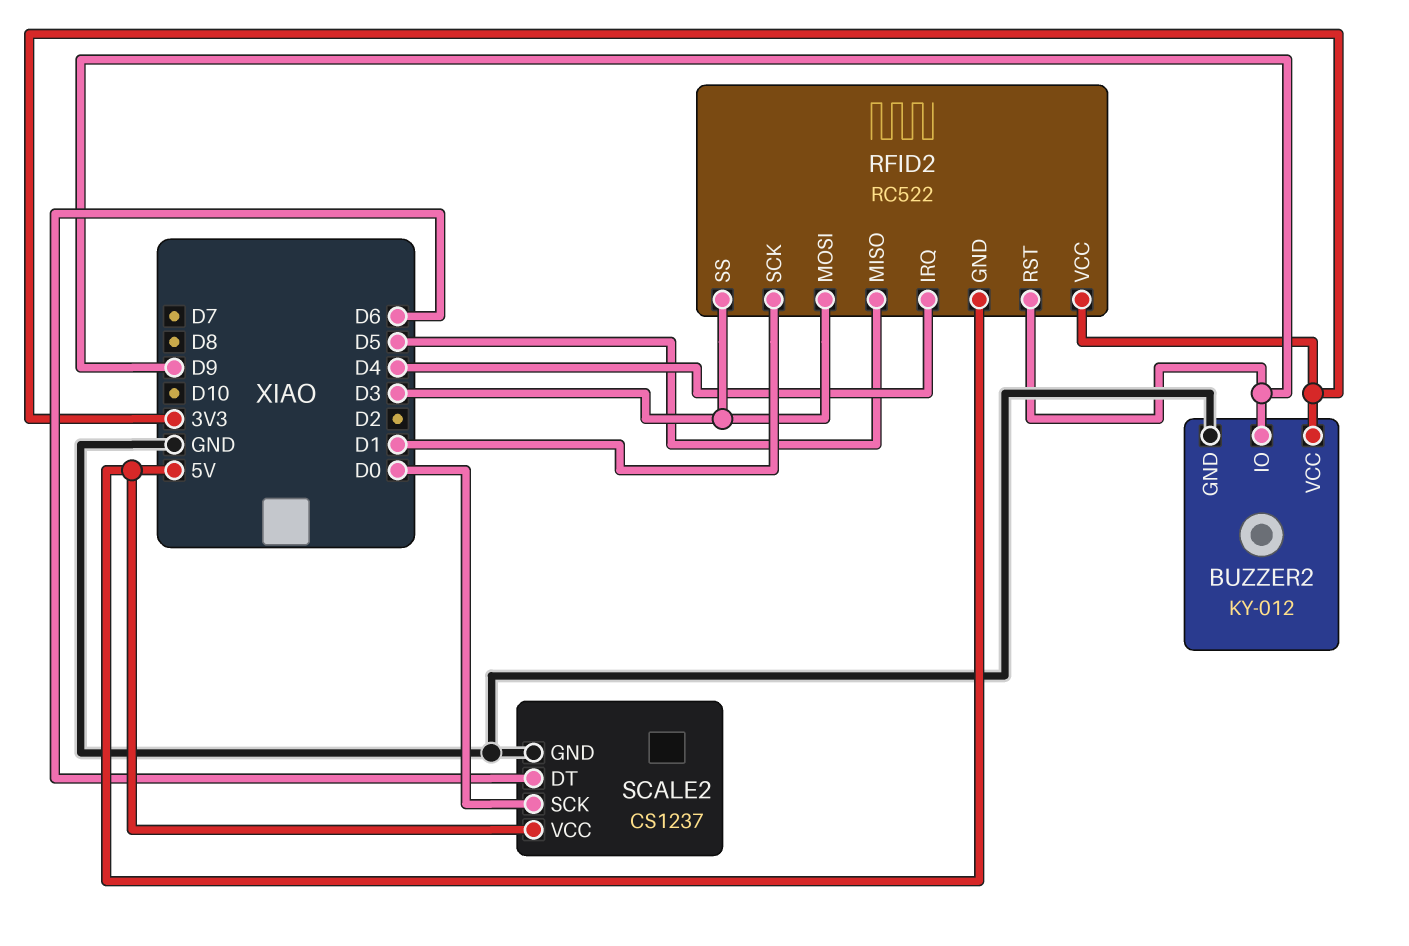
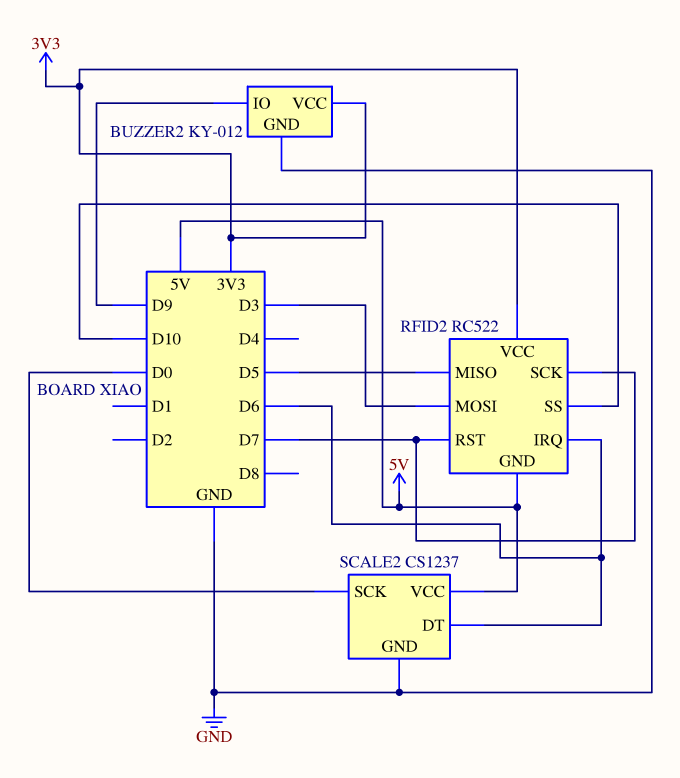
RFID2 pin IRQ: D4 -> D6
RFID2 pin RST: D9 -> D7
RFID2 pin SCK: D1 -> D7
RFID2 pin SS: D3 -> D10

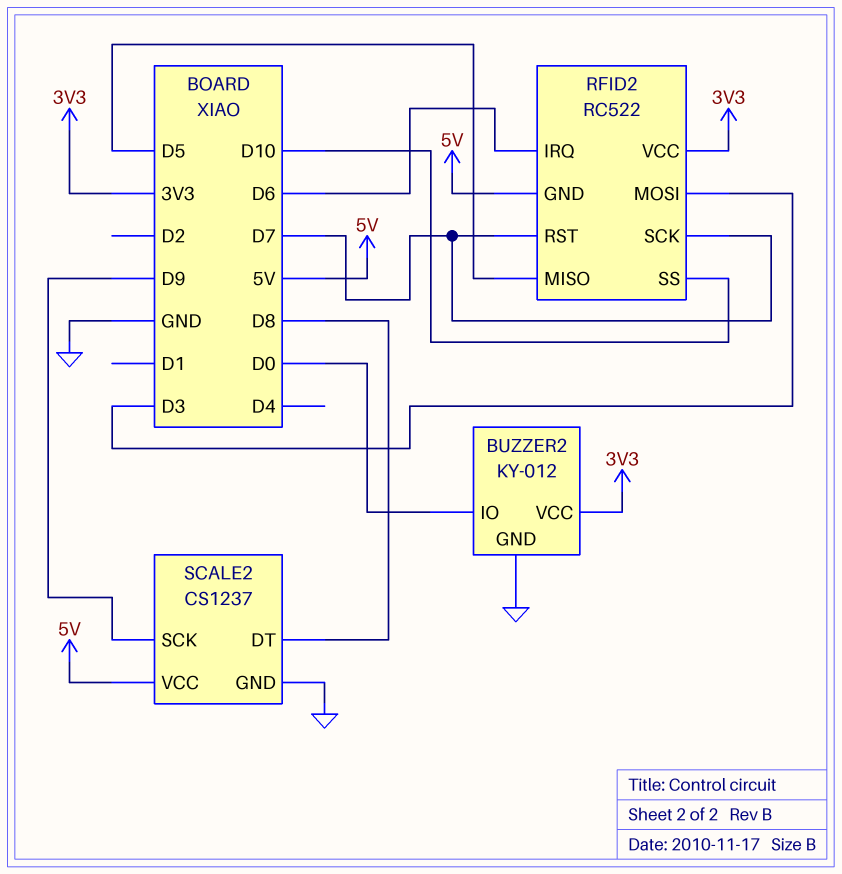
BUZZER2 pin IO: D9 -> D0
SCALE2 pin DT: D6 -> D8
SCALE2 pin SCK: D0 -> D9

